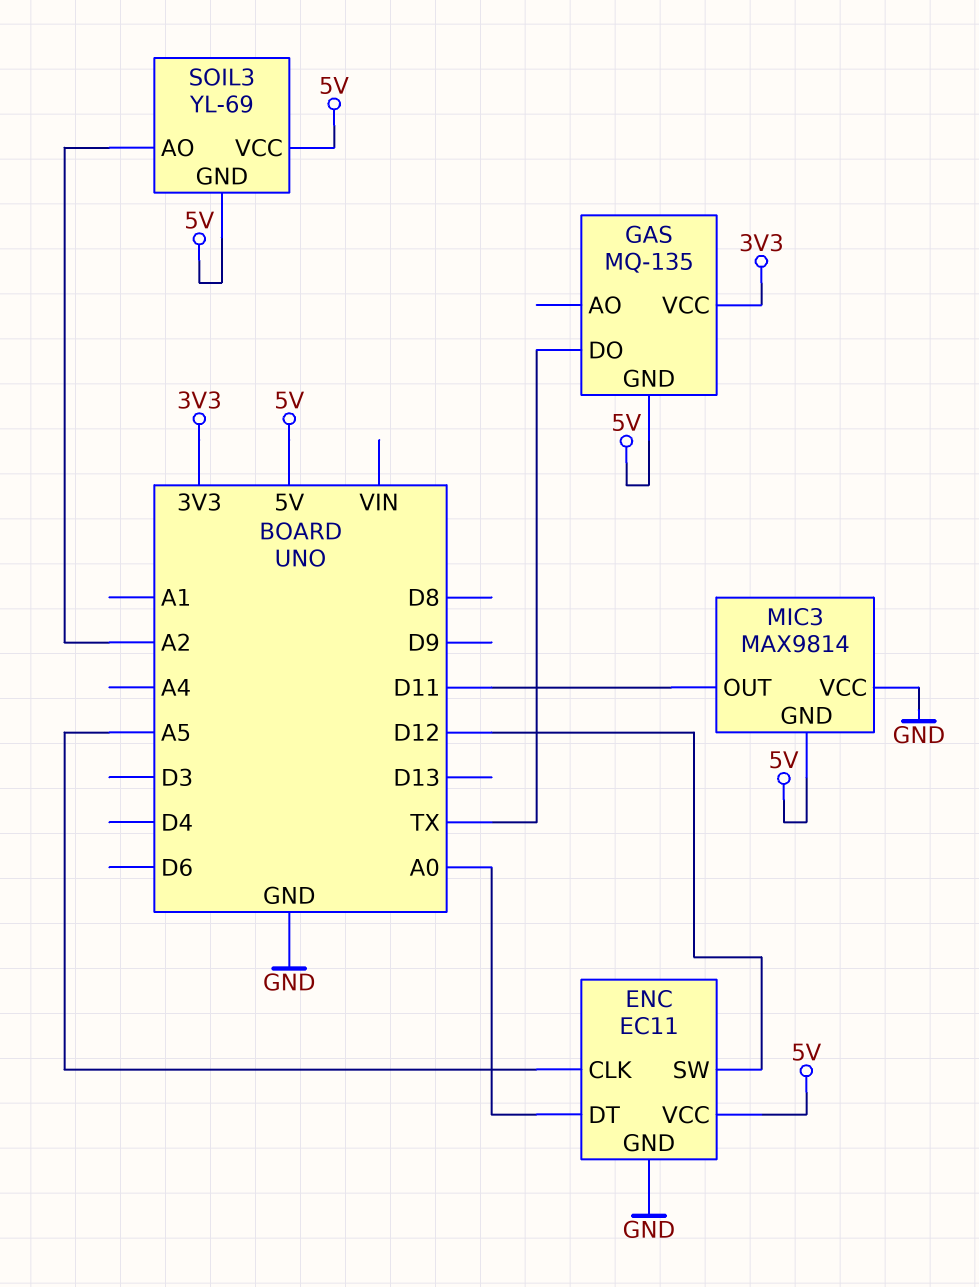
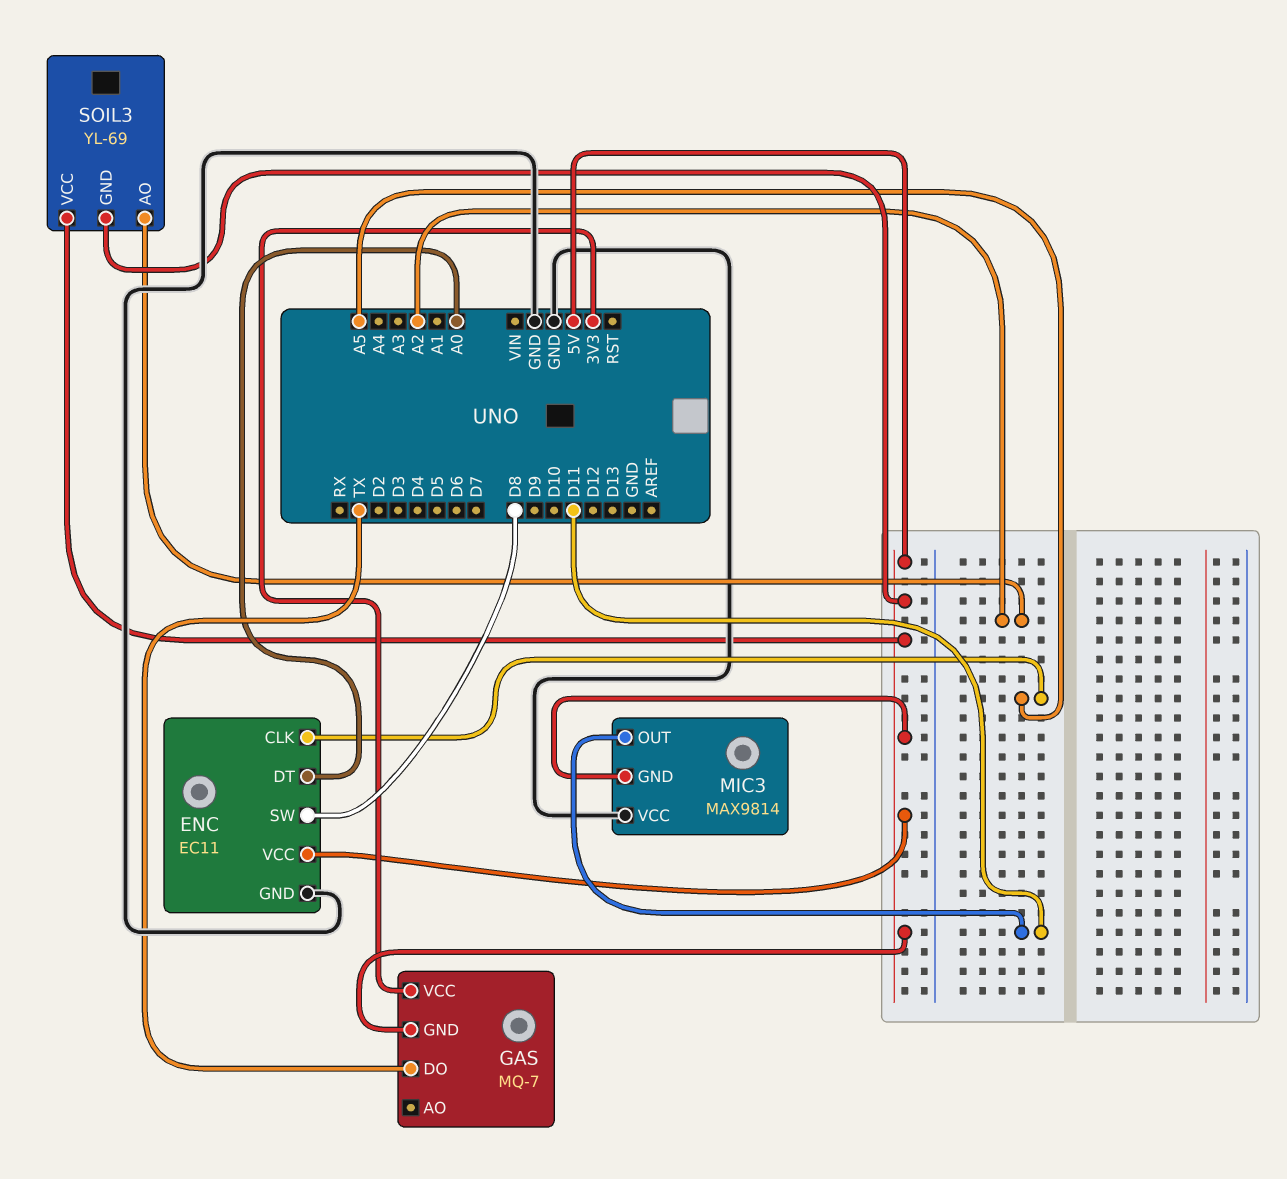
ENC pin SW: D12 -> D8
GAS: MQ-135 -> MQ-7

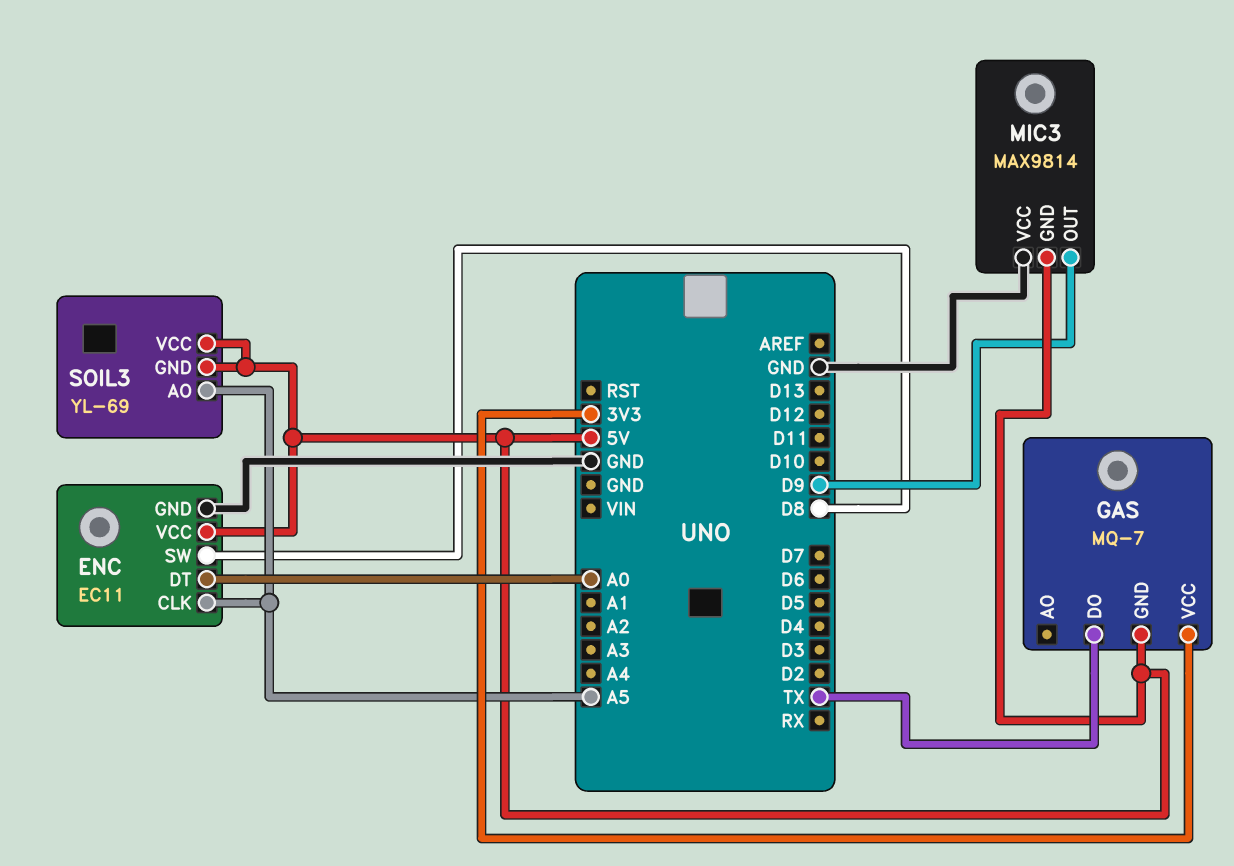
MIC3 pin OUT: D11 -> D9
SOIL3 pin AO: A2 -> A5

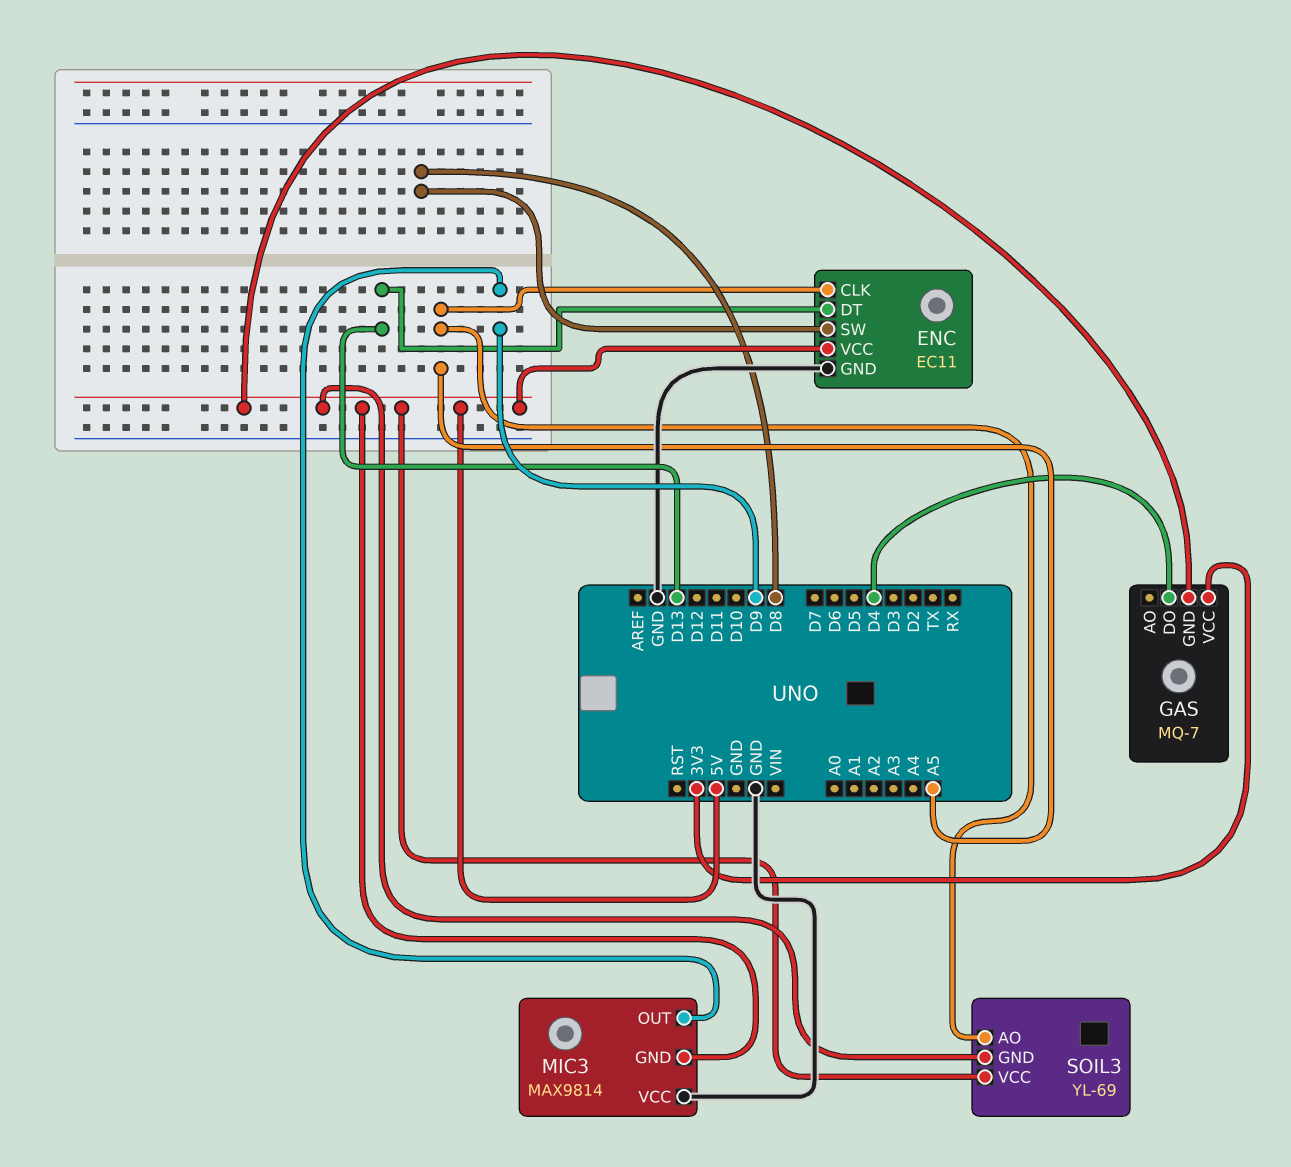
ENC pin DT: A0 -> D13
GAS pin DO: TX -> D4

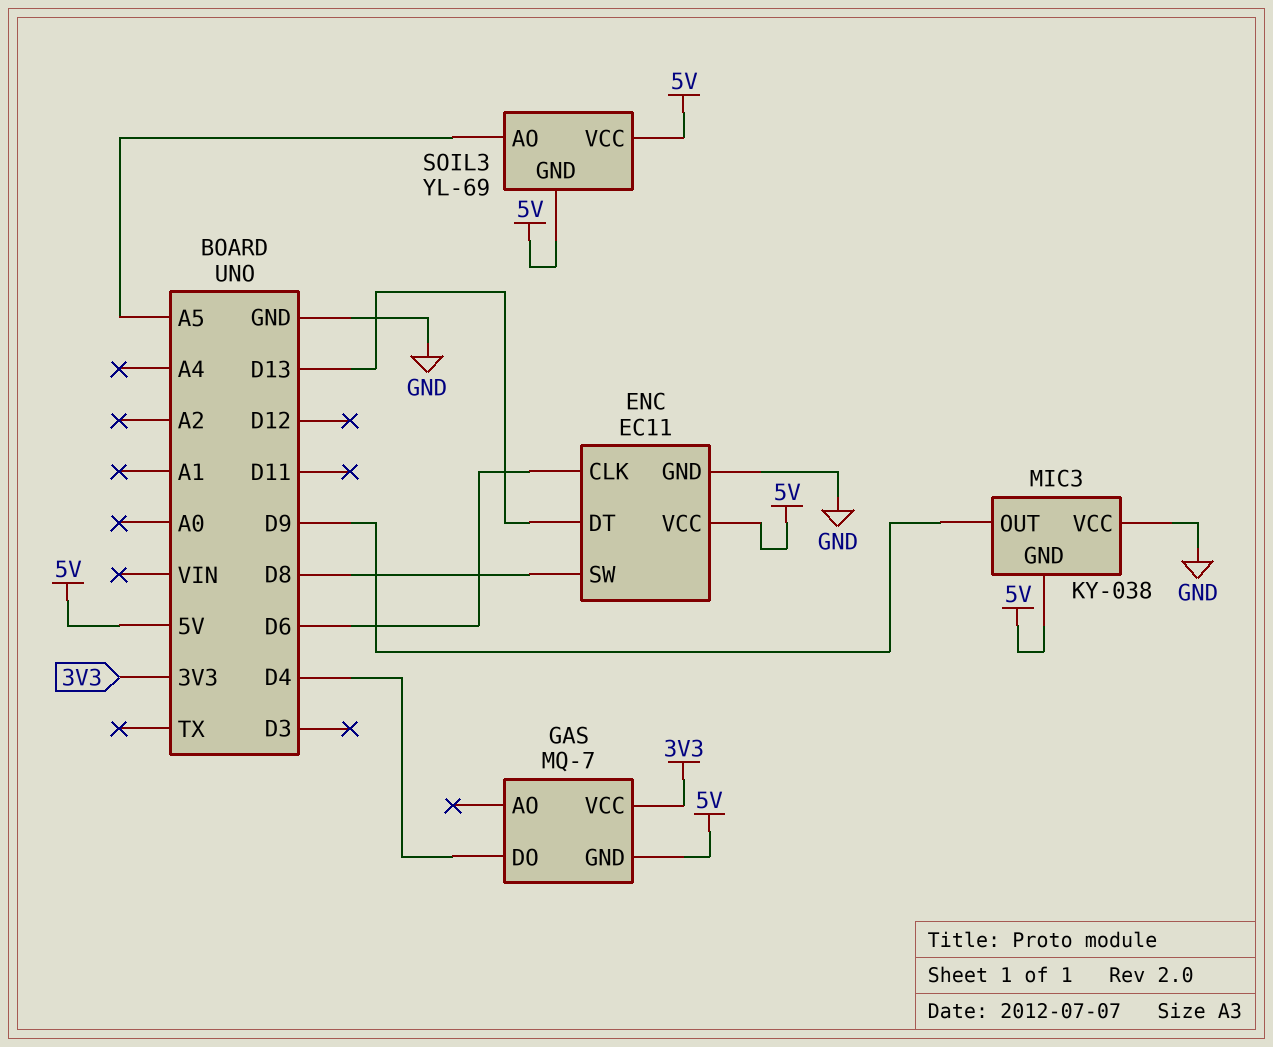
ENC pin CLK: A5 -> D6
MIC3: MAX9814 -> KY-038

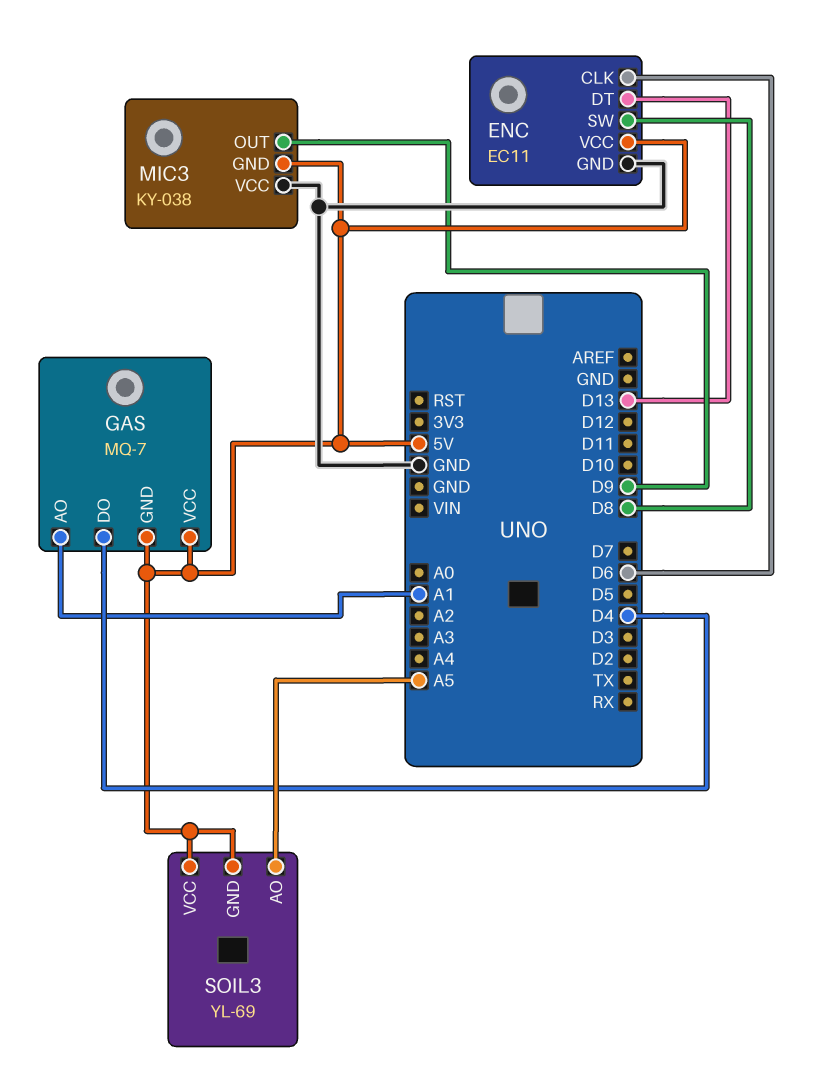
GAS pin AO: none -> A1
GAS pin VCC: 3V3 -> 5V

